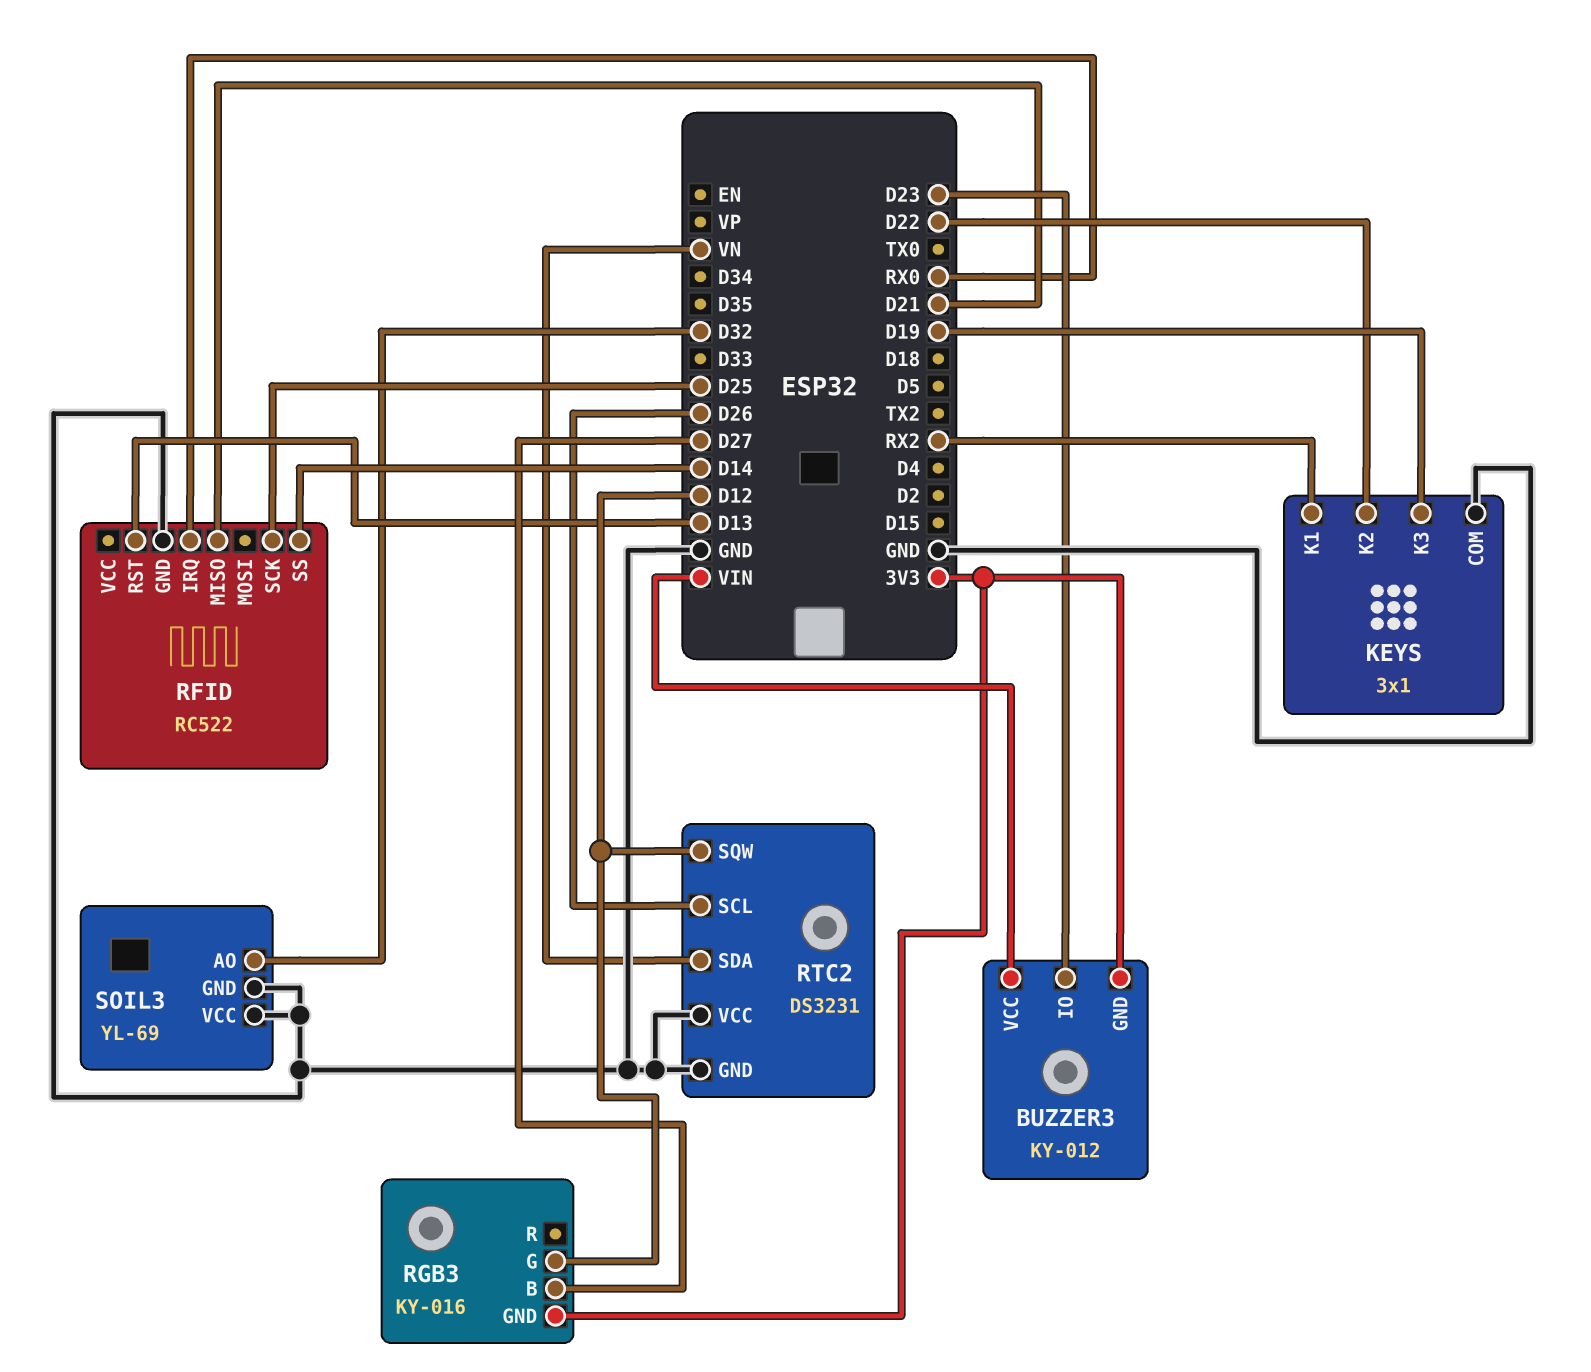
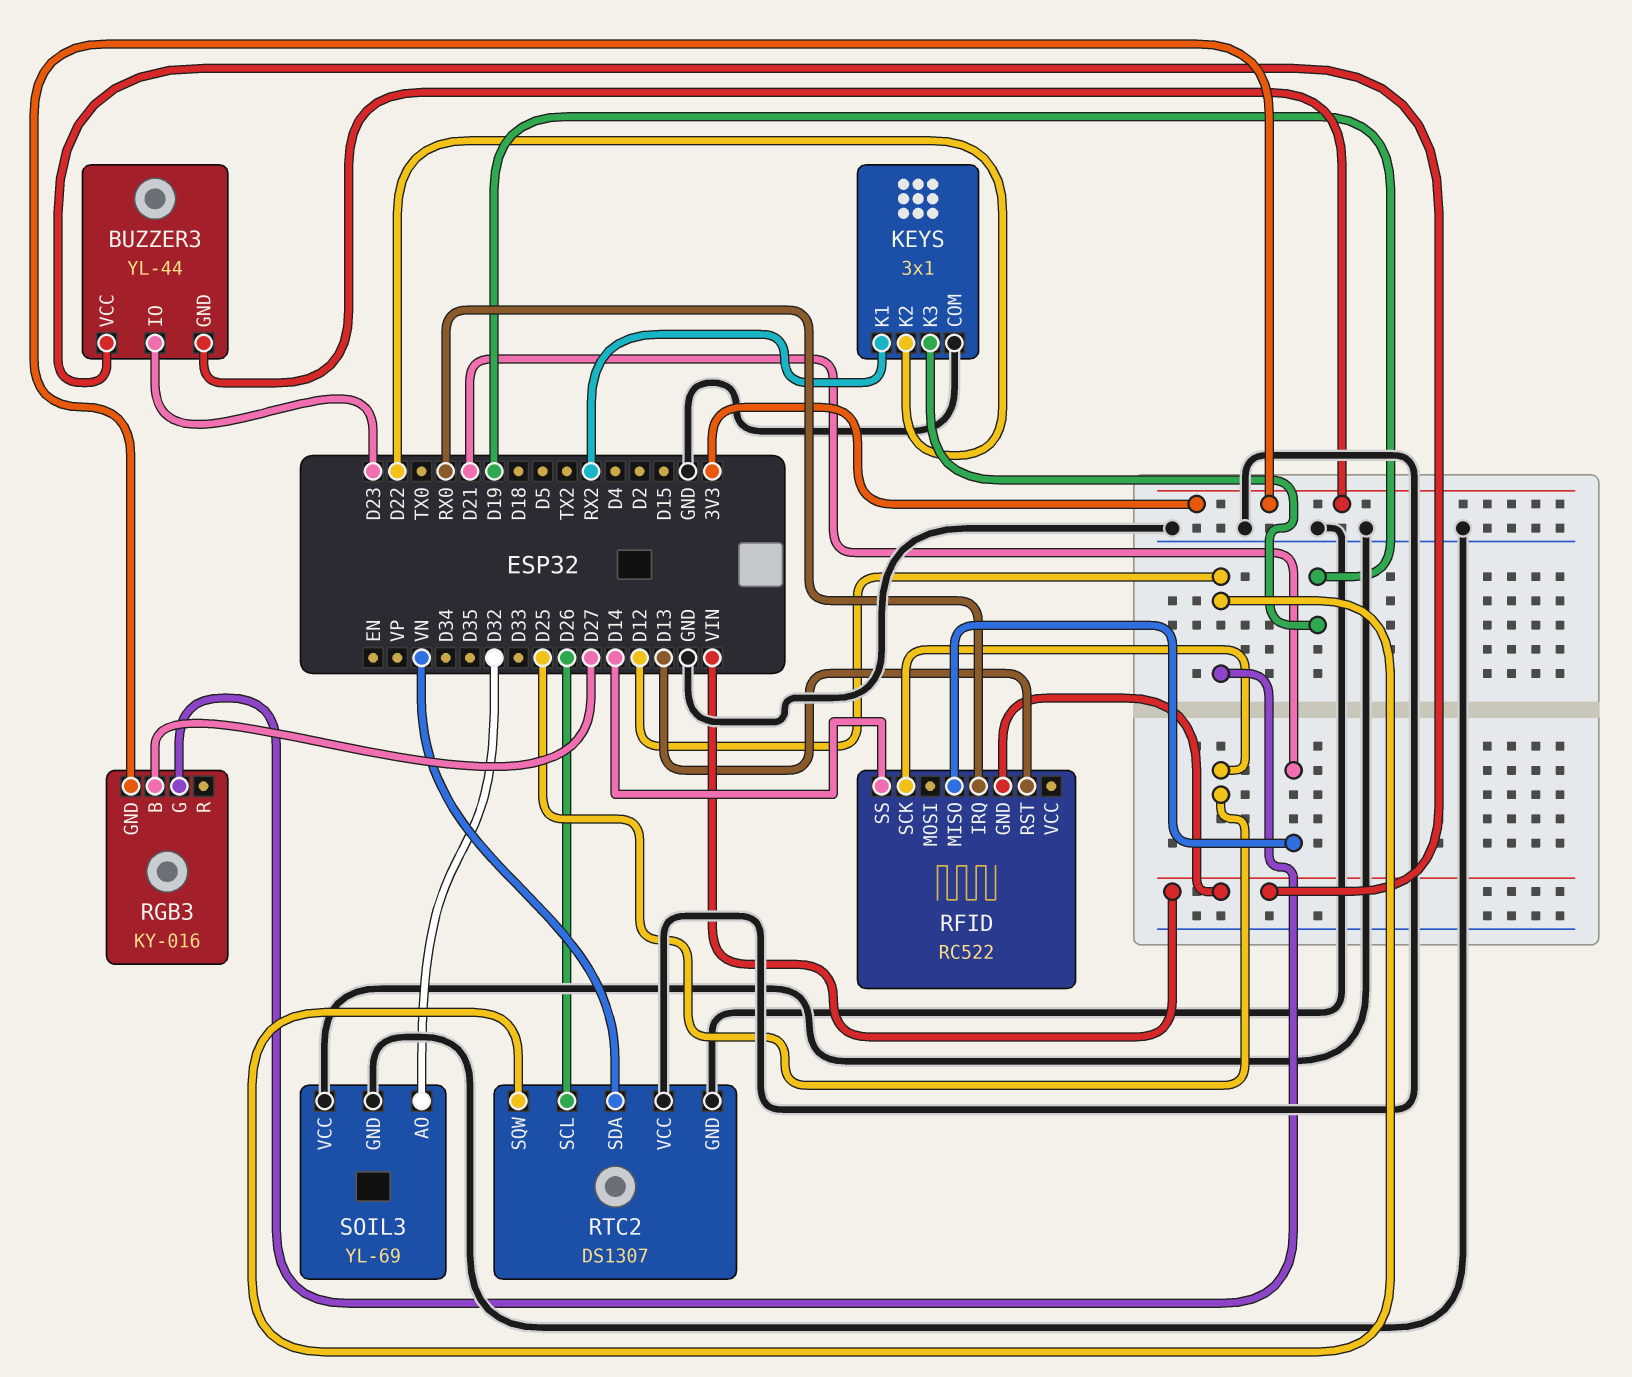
BUZZER3: KY-012 -> YL-44
RFID pin GND: GND -> VIN
RTC2: DS3231 -> DS1307

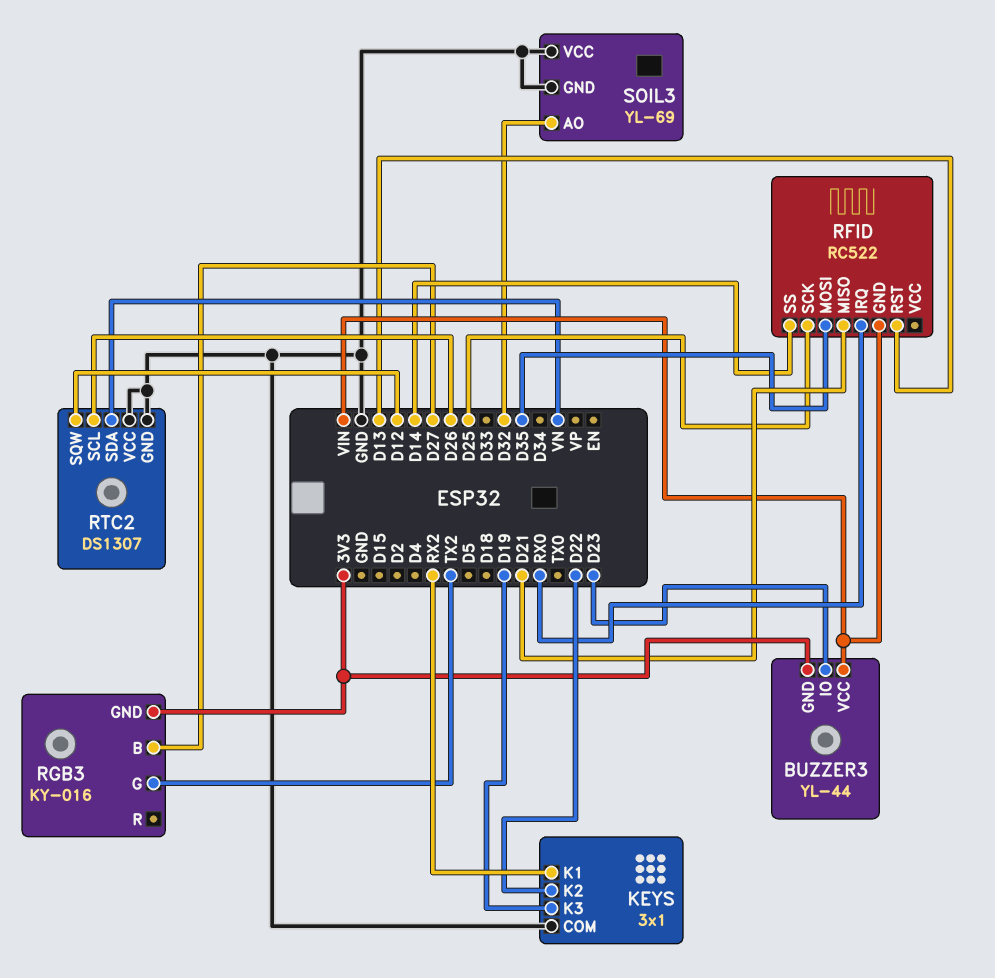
RFID pin MOSI: none -> D35
RGB3 pin G: D12 -> TX2

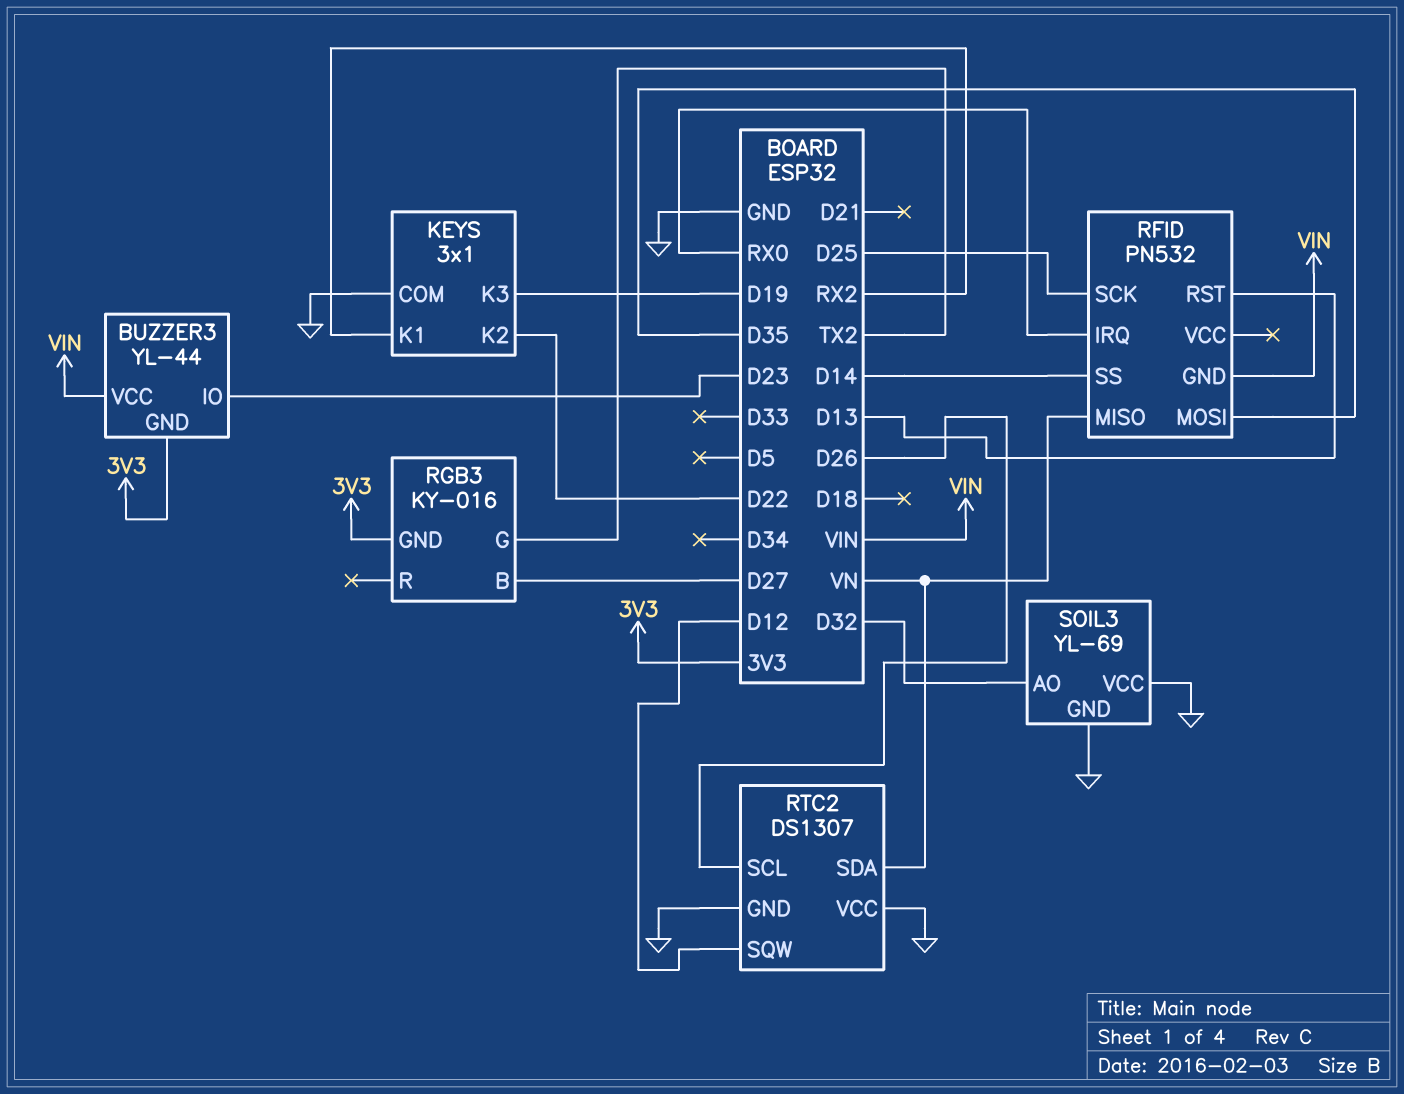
RFID: RC522 -> PN532
RFID pin MISO: D21 -> VN

